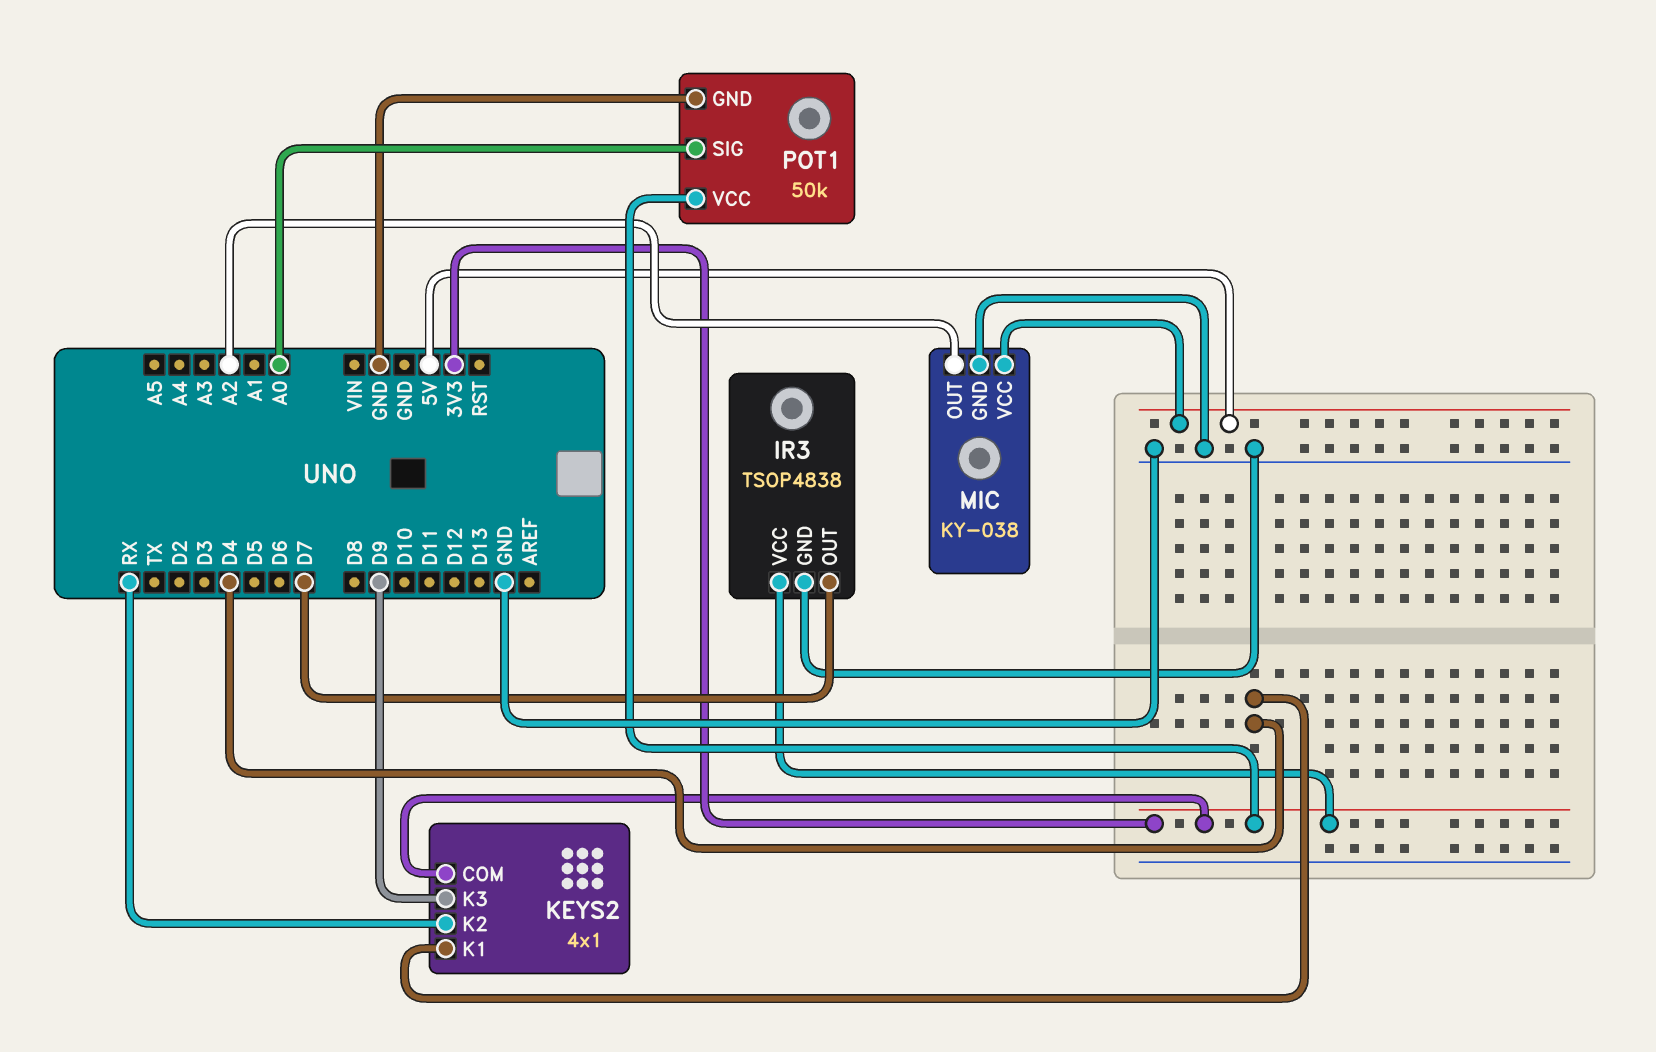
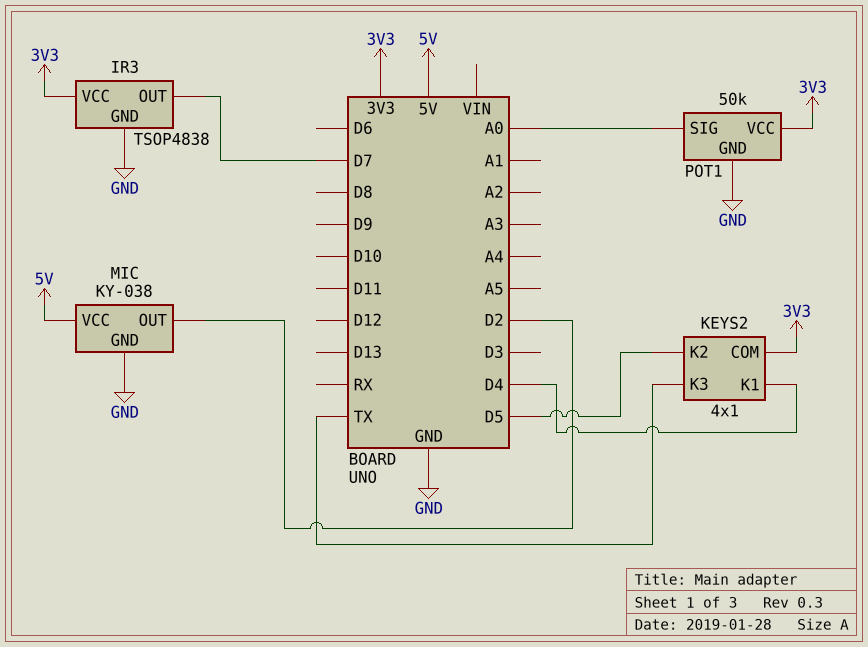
KEYS2 pin K2: RX -> D5
KEYS2 pin K3: D9 -> TX
MIC pin OUT: A2 -> D2

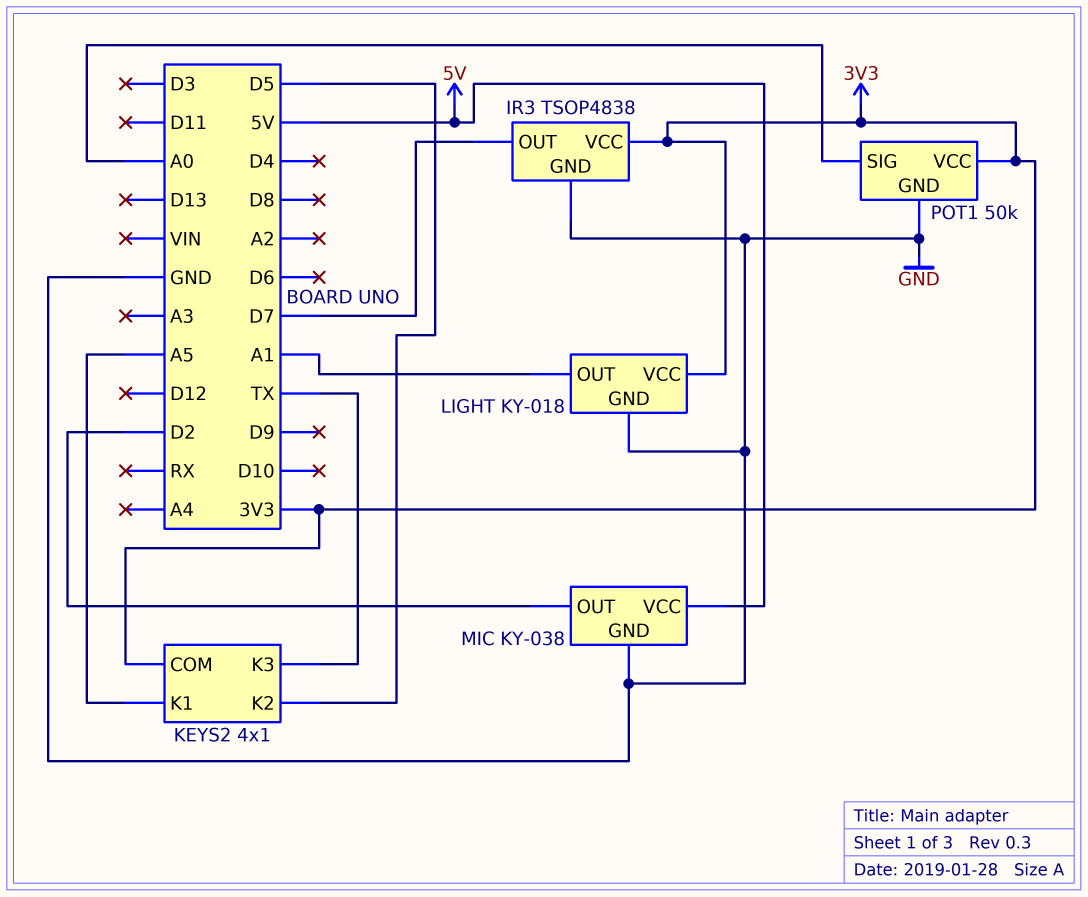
KEYS2 pin K1: D4 -> A5
LIGHT: none -> KY-018
LIGHT pin GND: none -> GND
LIGHT pin OUT: none -> A1
LIGHT pin VCC: none -> 3V3

